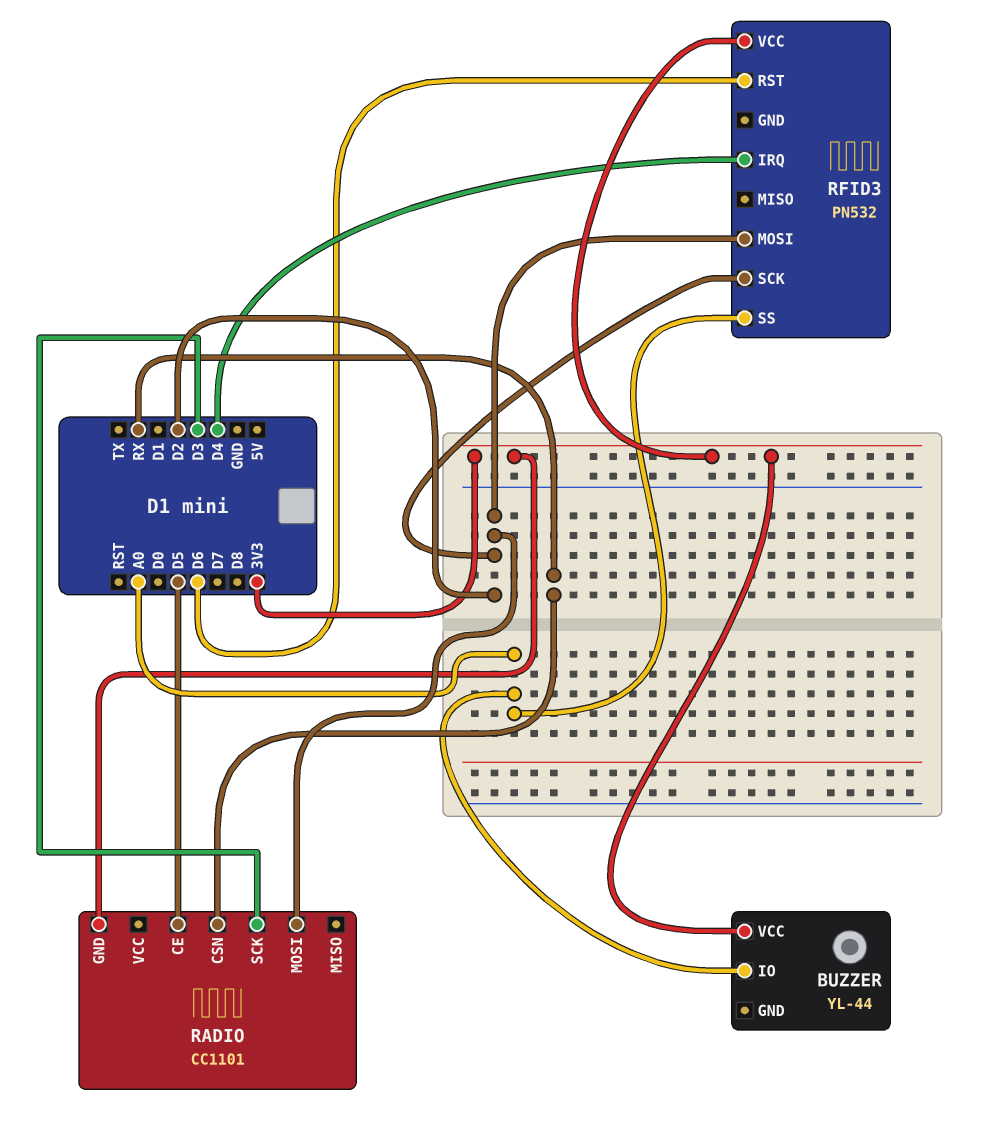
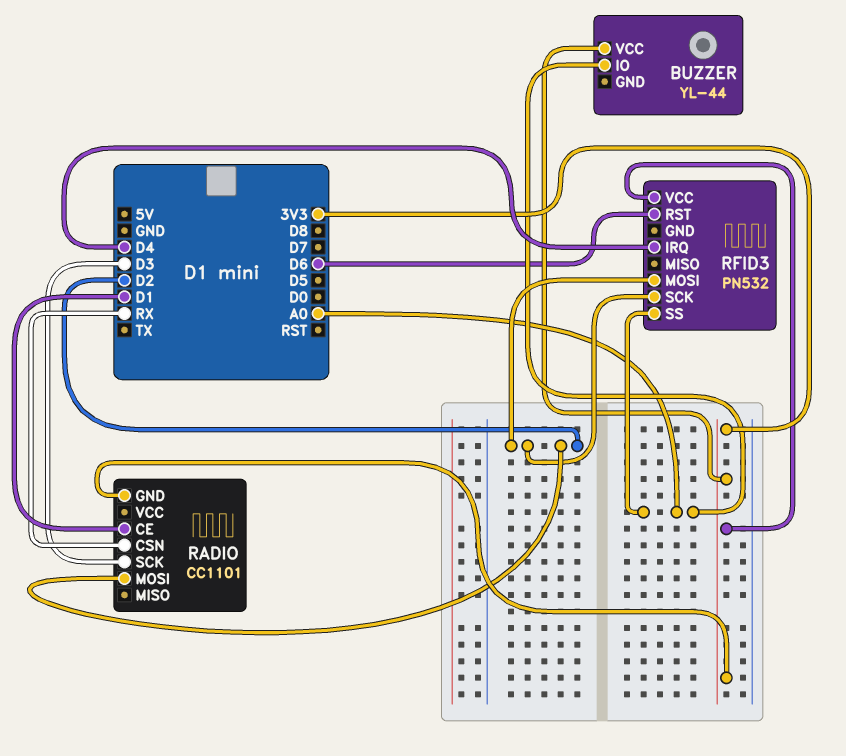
RADIO pin CE: D5 -> D1

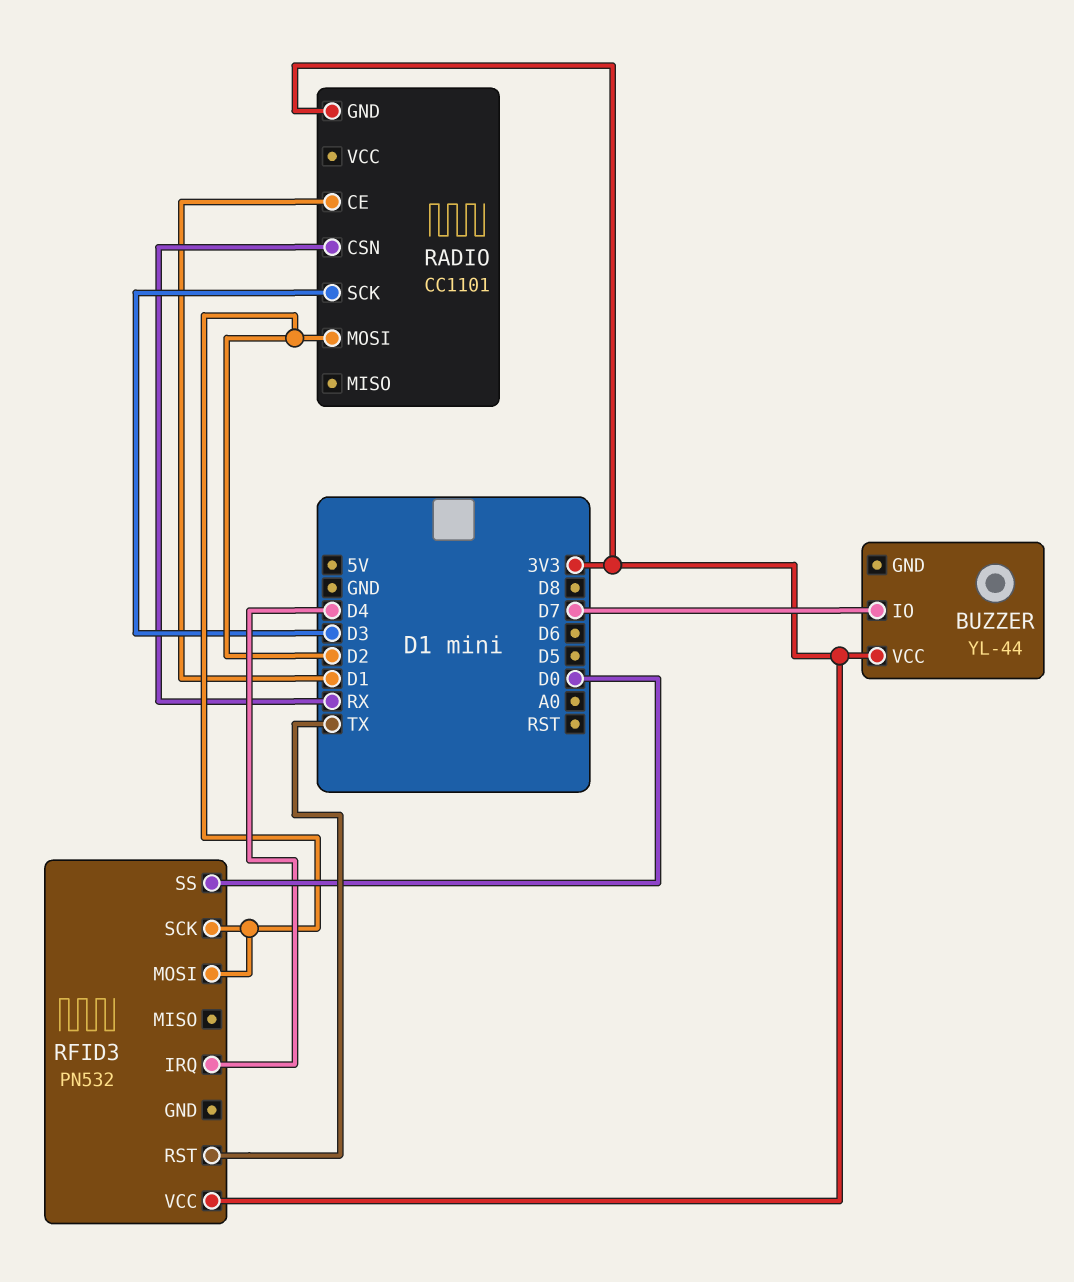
BUZZER pin IO: A0 -> D7
RFID3 pin RST: D6 -> TX
RFID3 pin SS: A0 -> D0

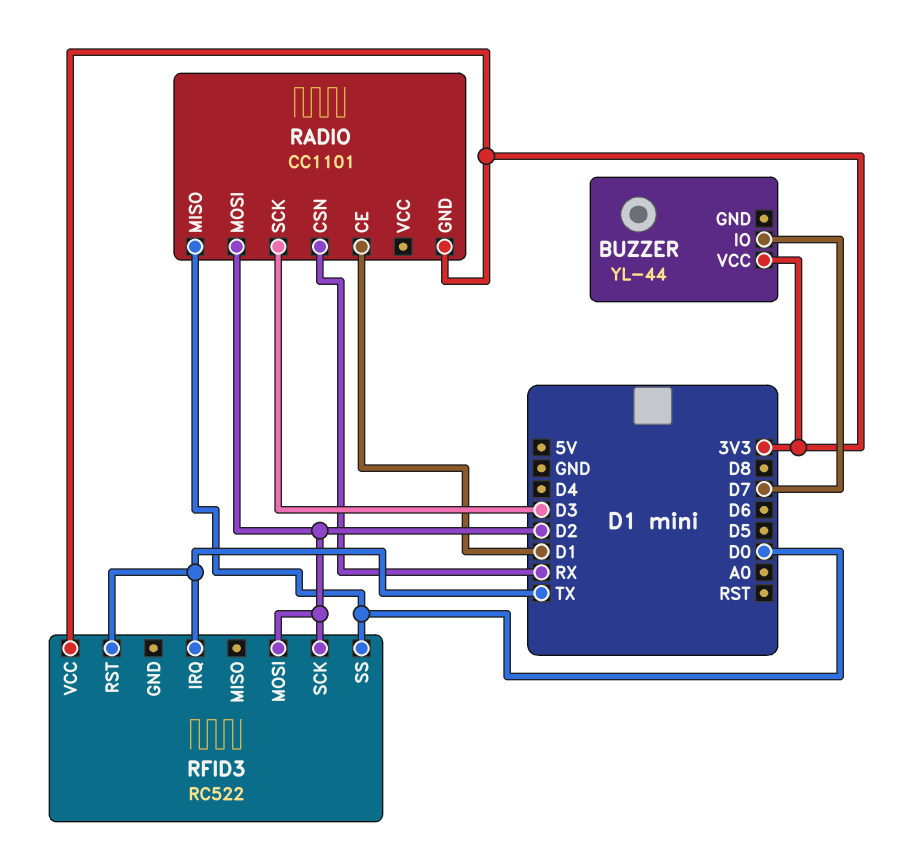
RADIO pin MISO: none -> D0
RFID3: PN532 -> RC522
RFID3 pin IRQ: D4 -> TX

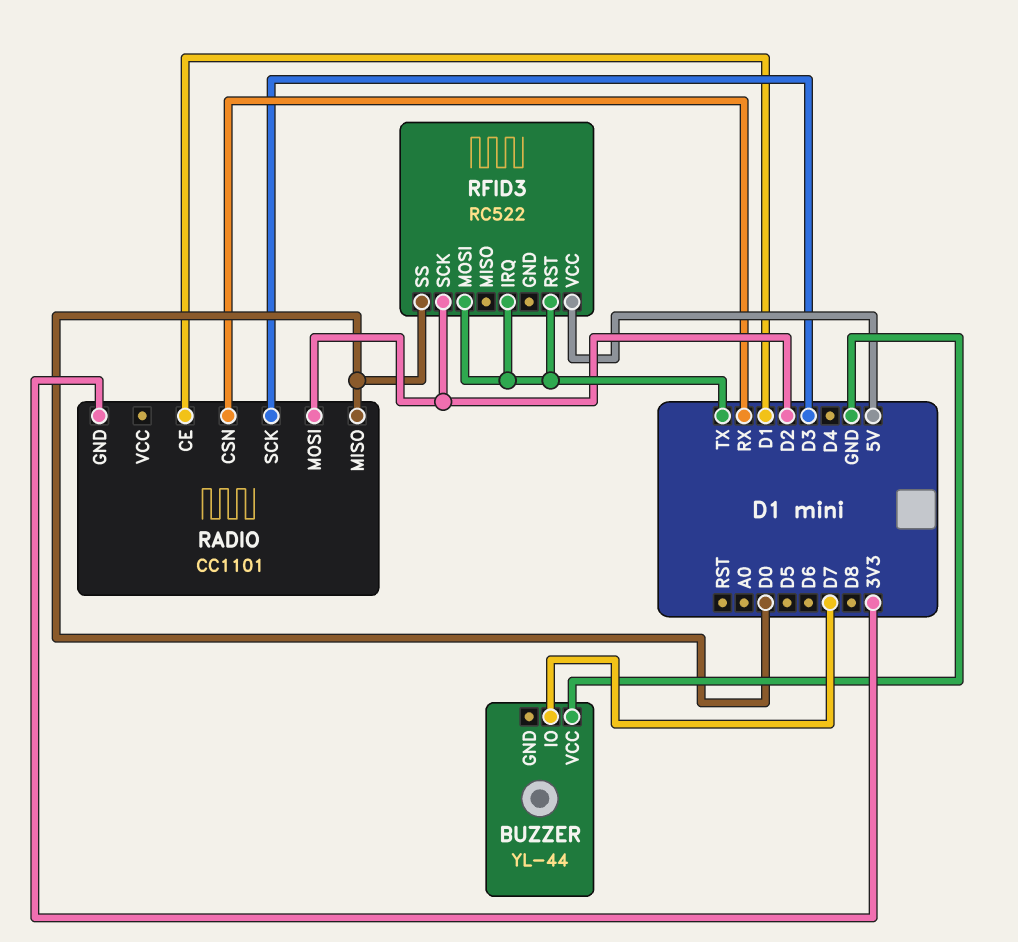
BUZZER pin VCC: 3V3 -> GND
RFID3 pin MOSI: D2 -> TX
RFID3 pin VCC: 3V3 -> 5V

